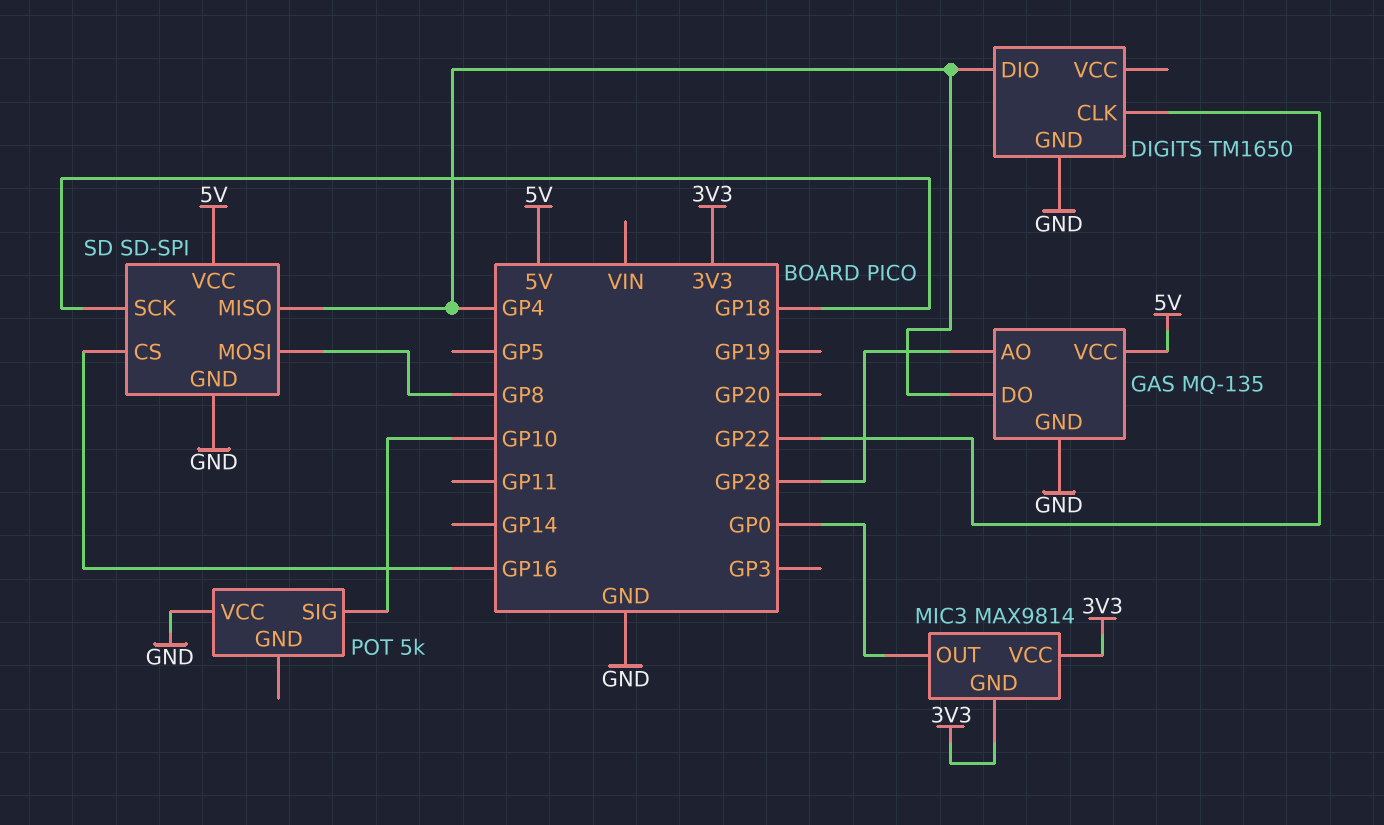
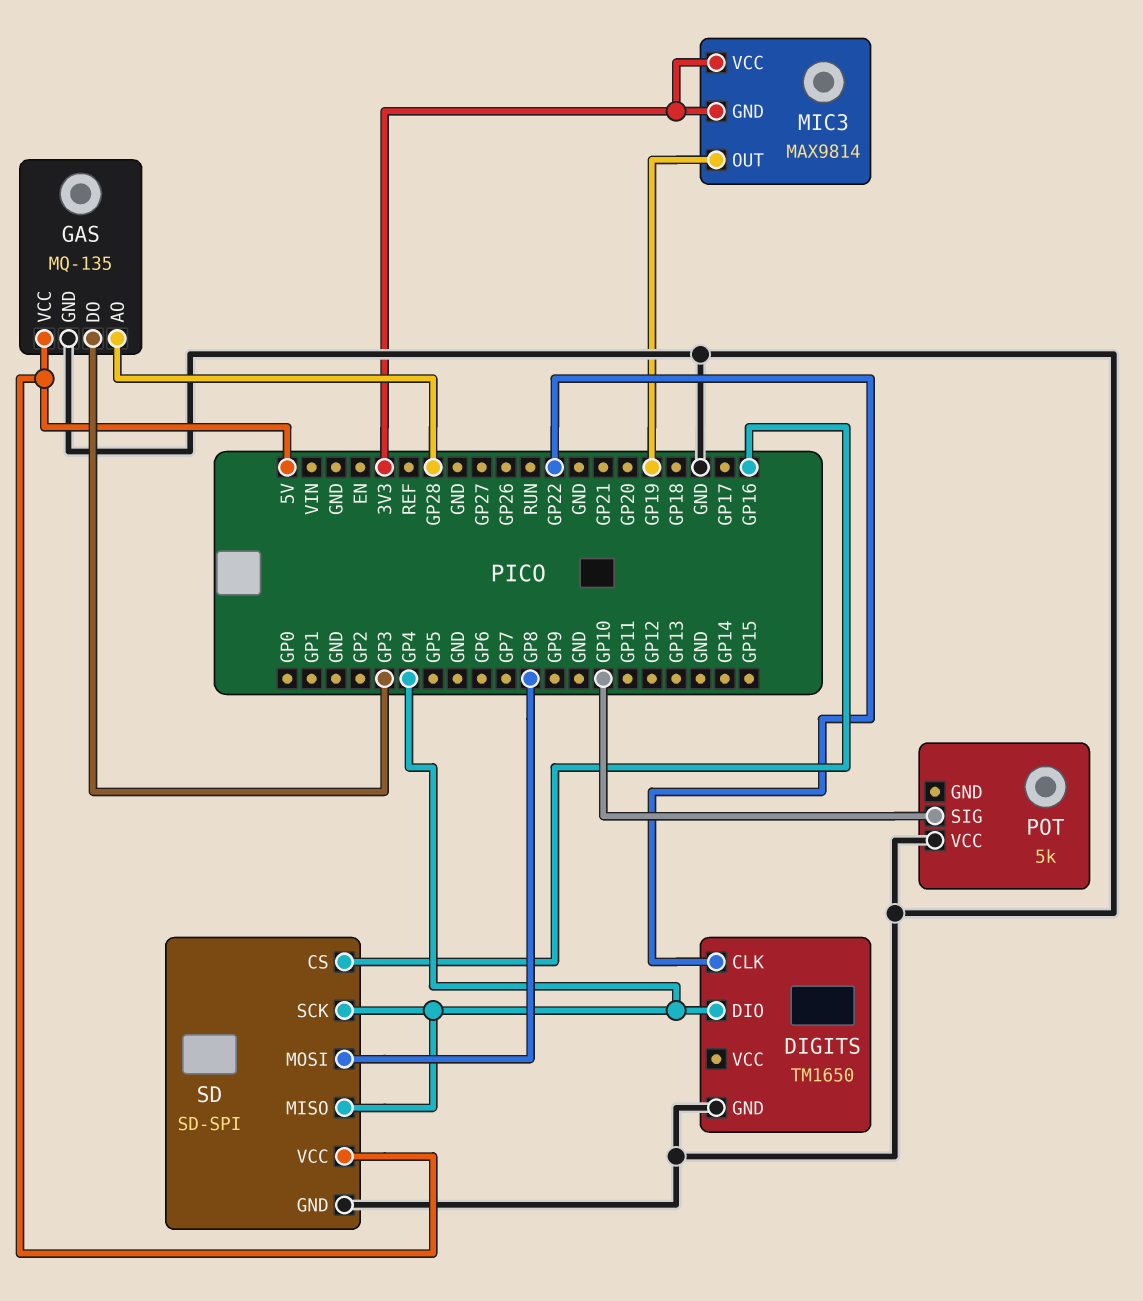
GAS pin DO: GP4 -> GP3
MIC3 pin OUT: GP0 -> GP19
SD pin SCK: GP18 -> GP4

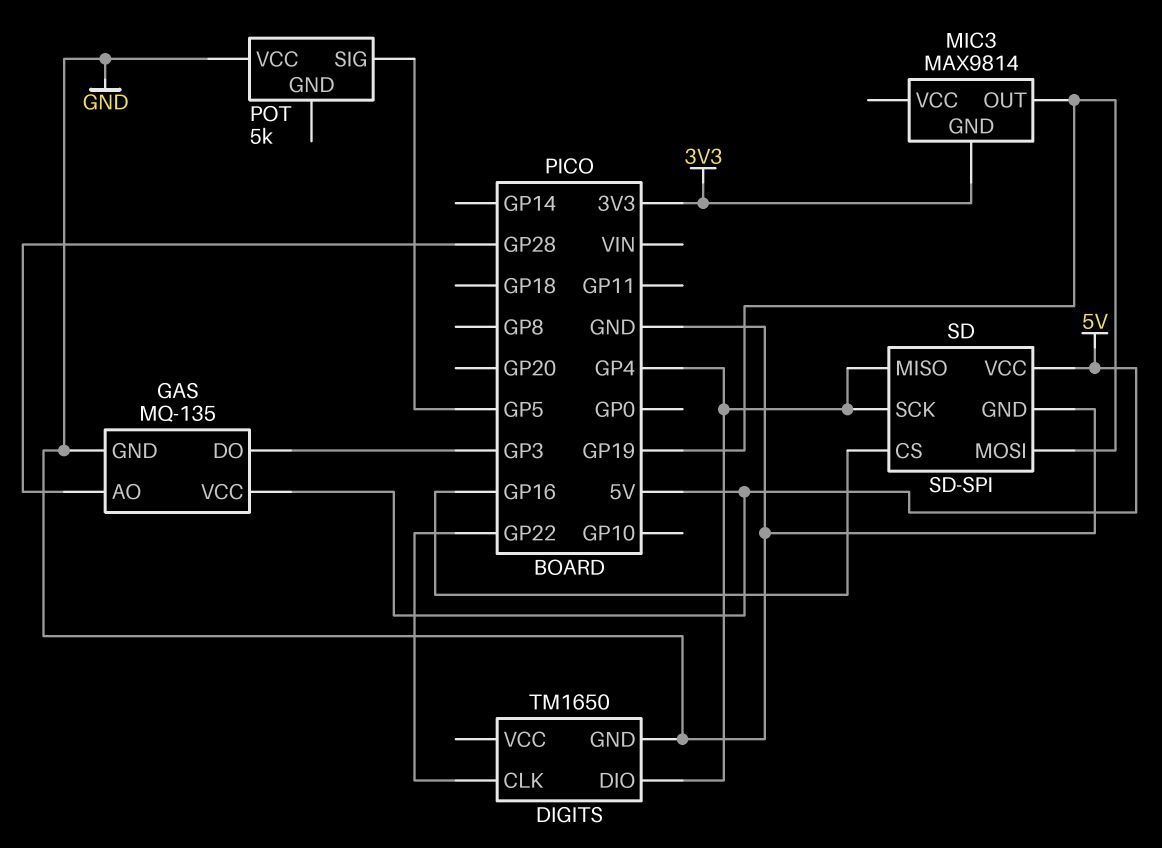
MIC3 pin VCC: 3V3 -> none
POT pin SIG: GP10 -> GP5
SD pin MOSI: GP8 -> GP19

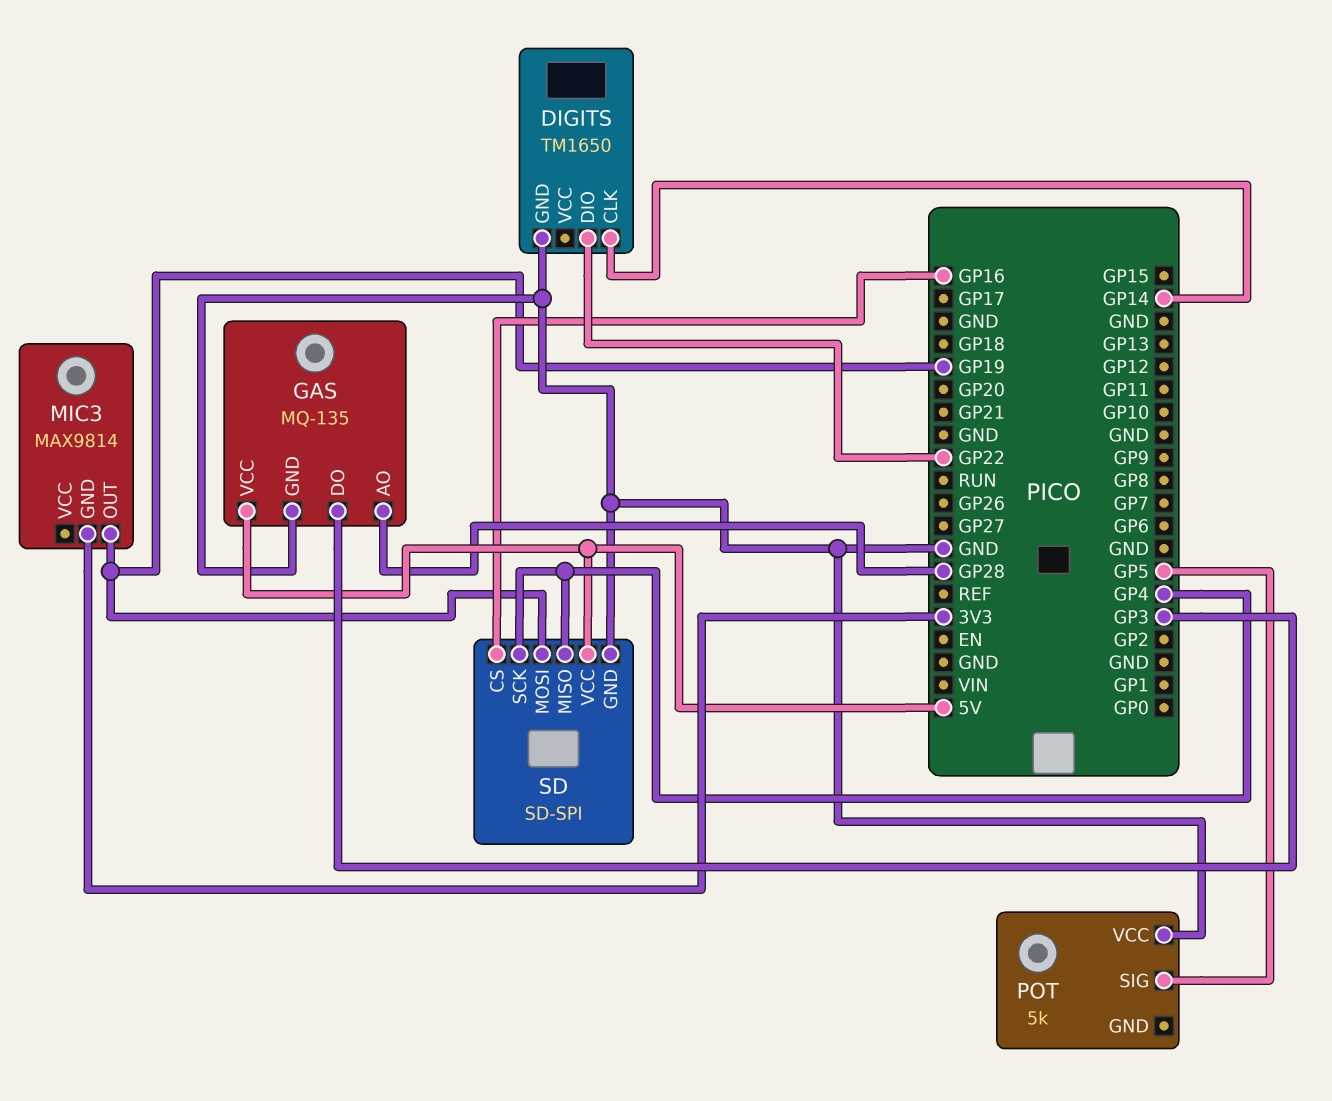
DIGITS pin CLK: GP22 -> GP14
DIGITS pin DIO: GP4 -> GP22

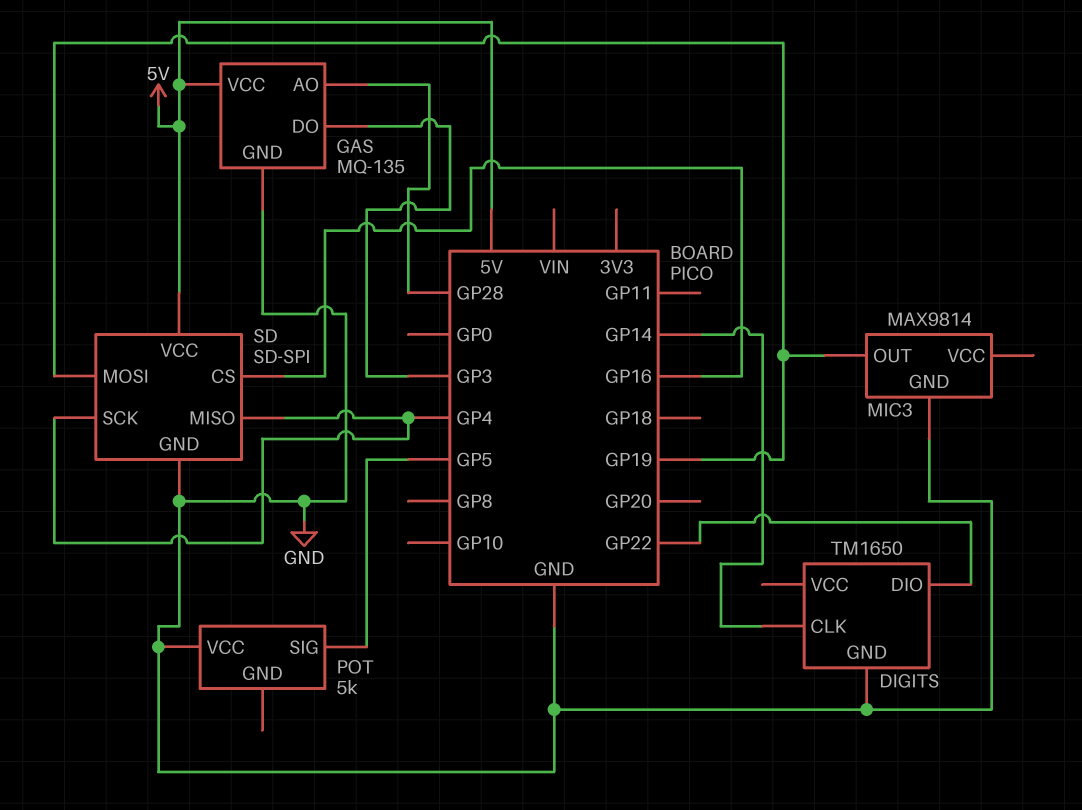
MIC3 pin GND: 3V3 -> GND

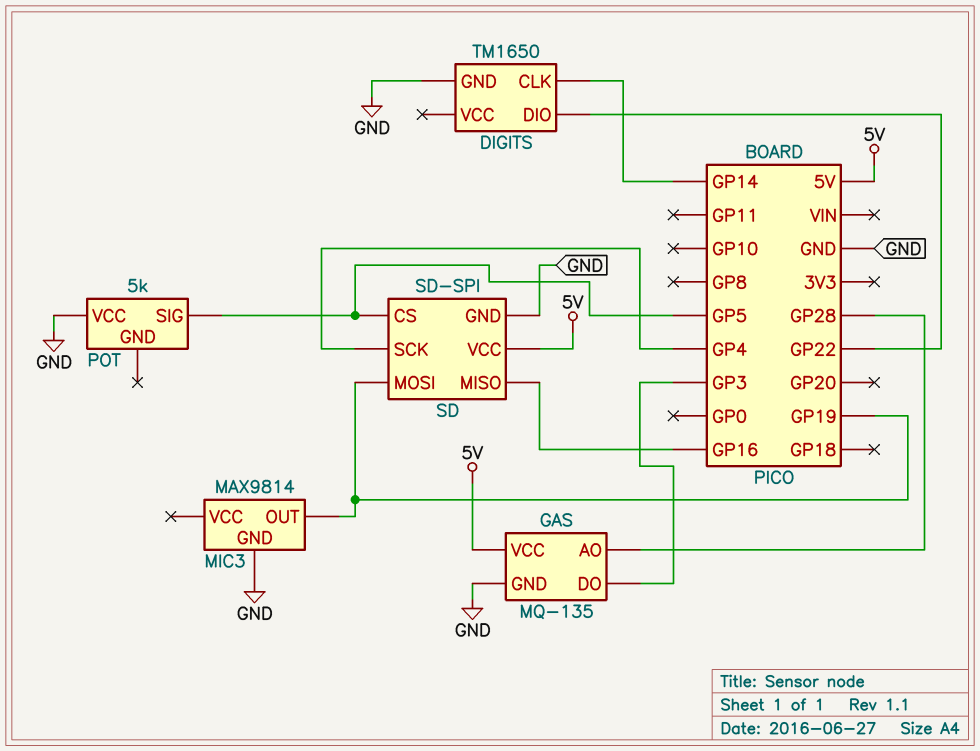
SD pin CS: GP16 -> GP5
SD pin MISO: GP4 -> GP16

